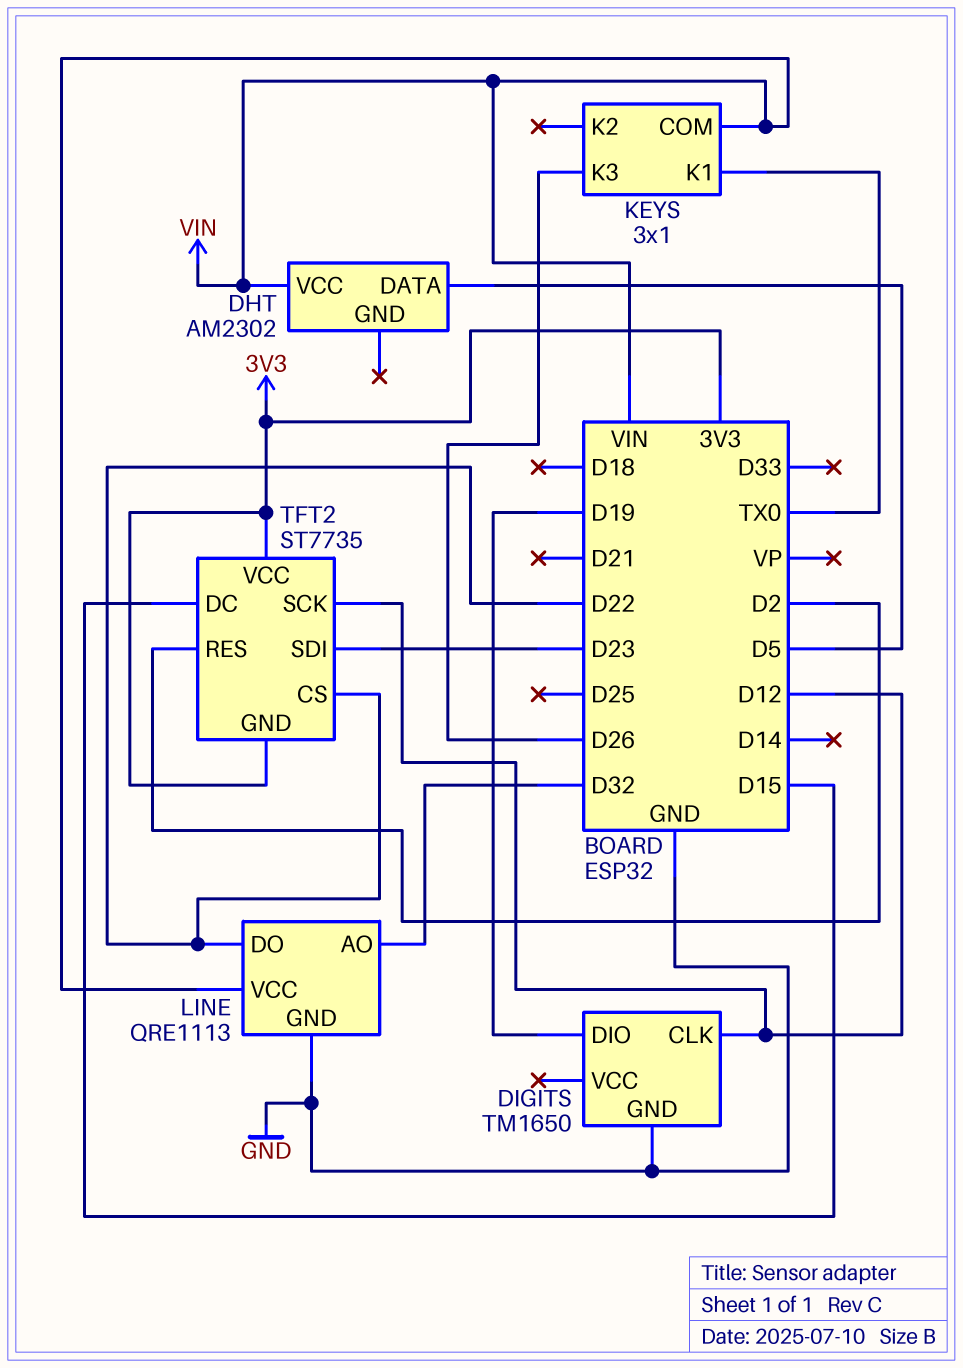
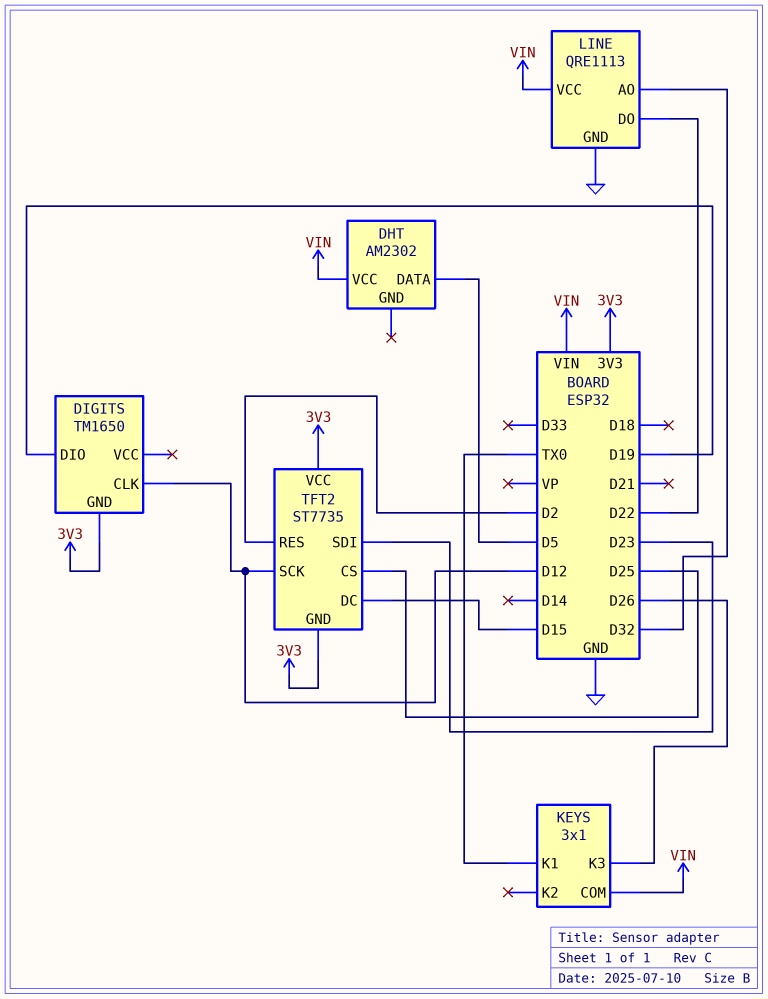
DIGITS pin GND: GND -> 3V3
TFT2 pin CS: D22 -> D25

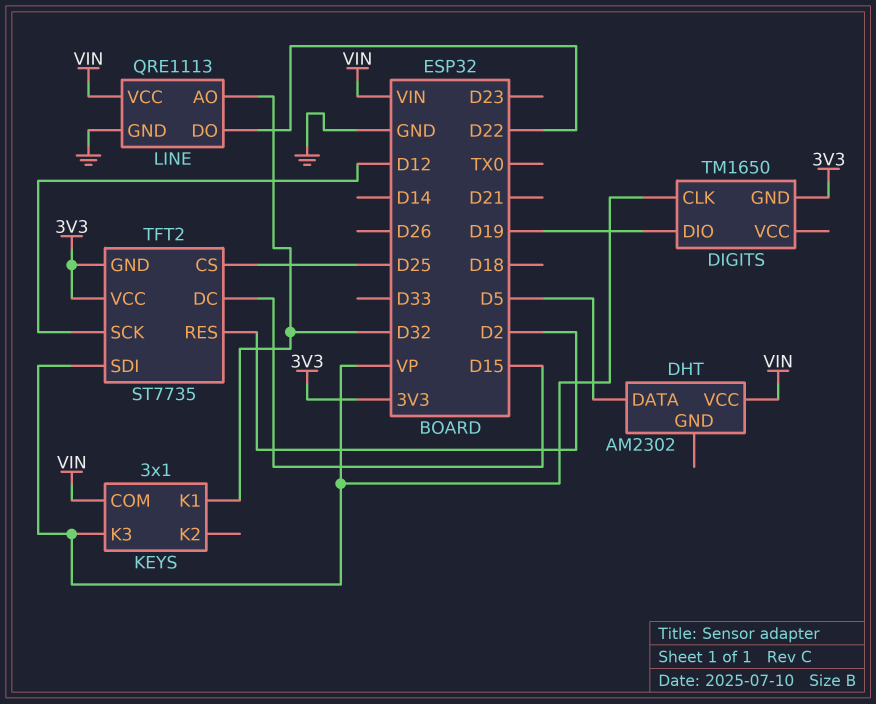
DIGITS pin CLK: D12 -> VP
KEYS pin K1: TX0 -> D32
KEYS pin K3: D26 -> VP
TFT2 pin SDI: D23 -> VP

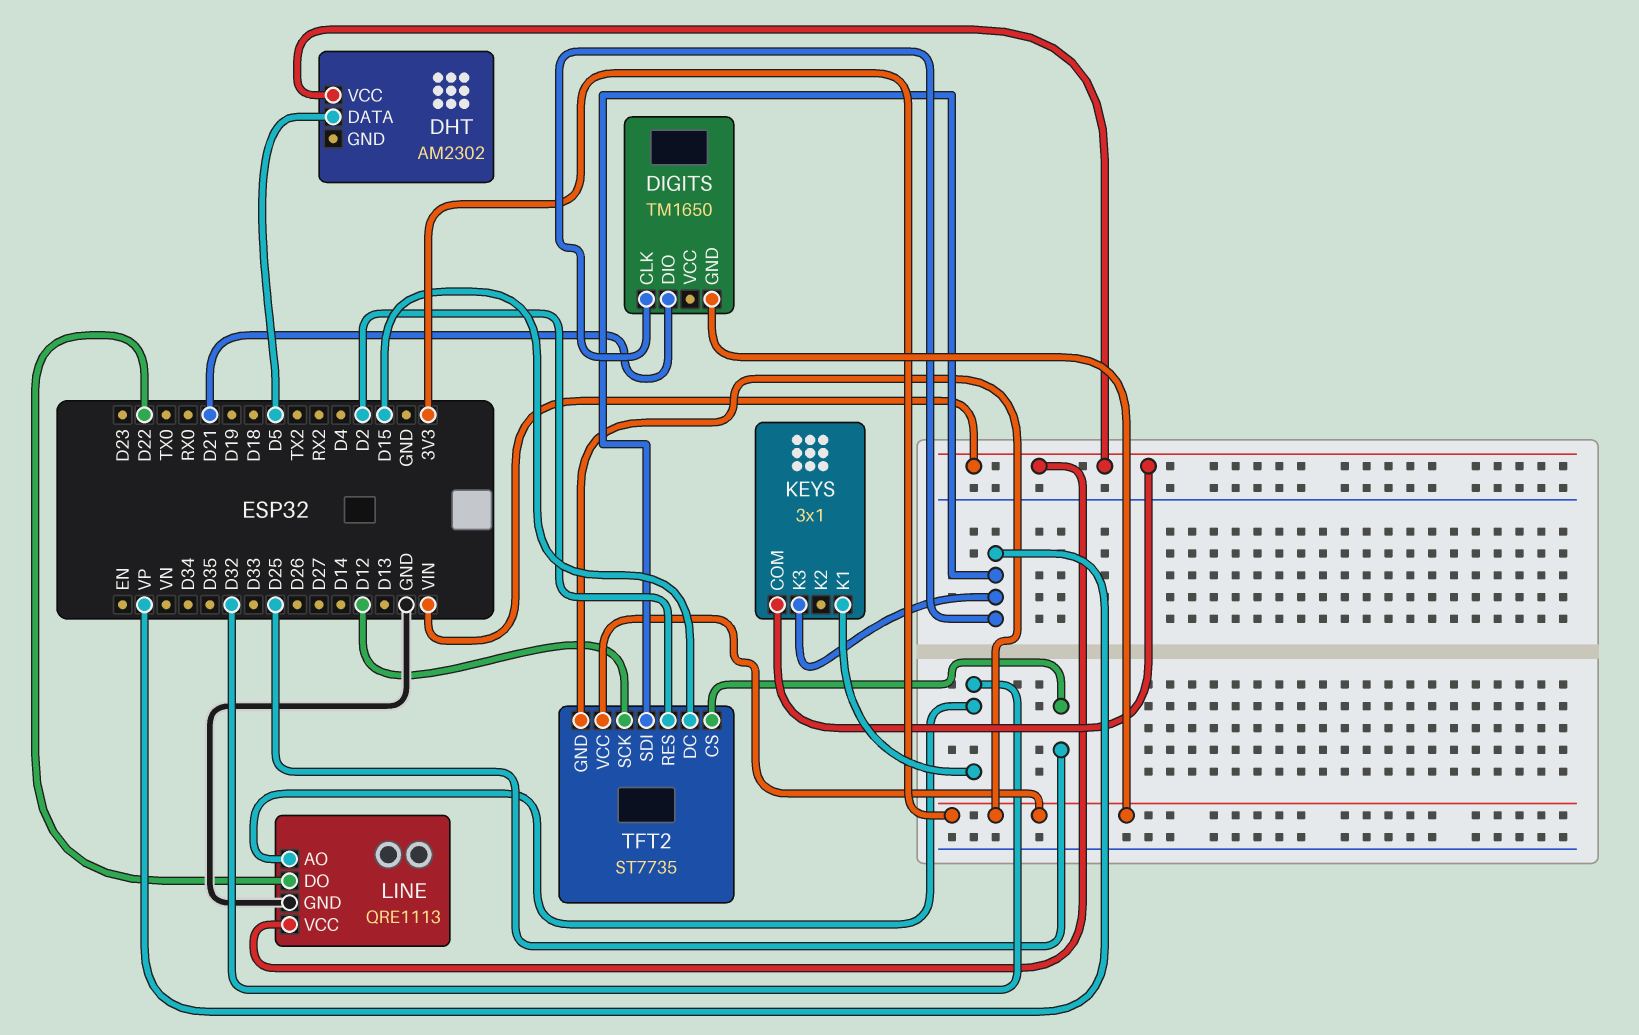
DIGITS pin DIO: D19 -> D21

